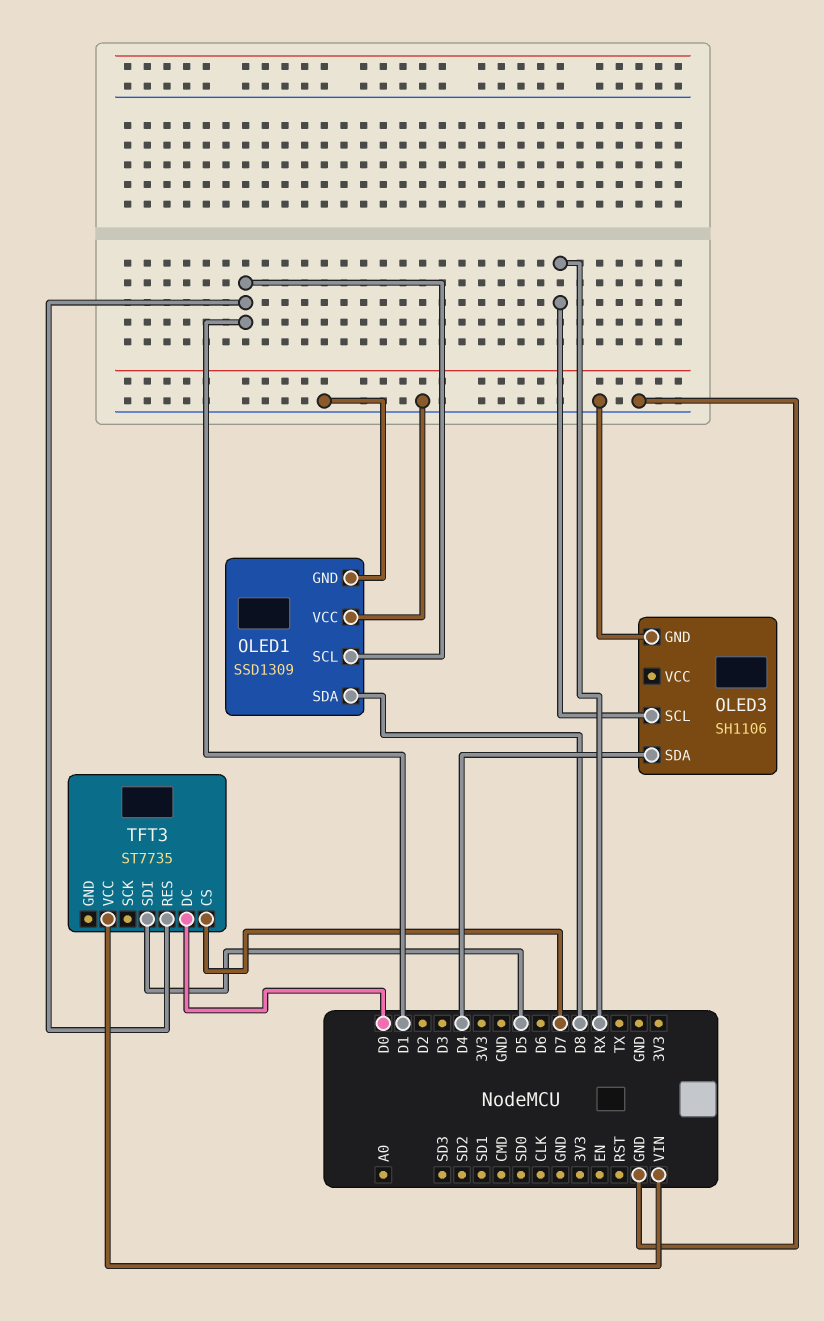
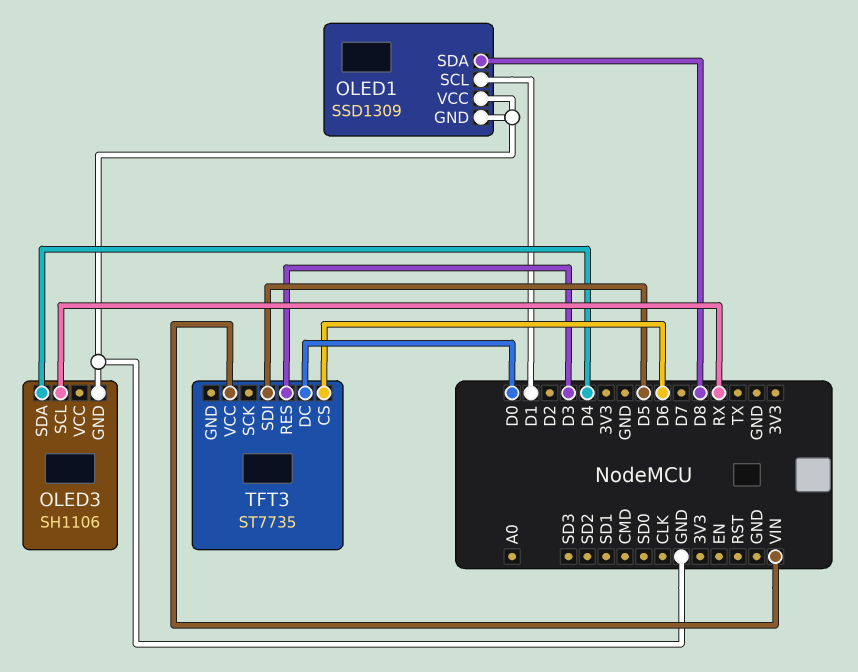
TFT3 pin CS: D7 -> D6
TFT3 pin RES: D1 -> D3

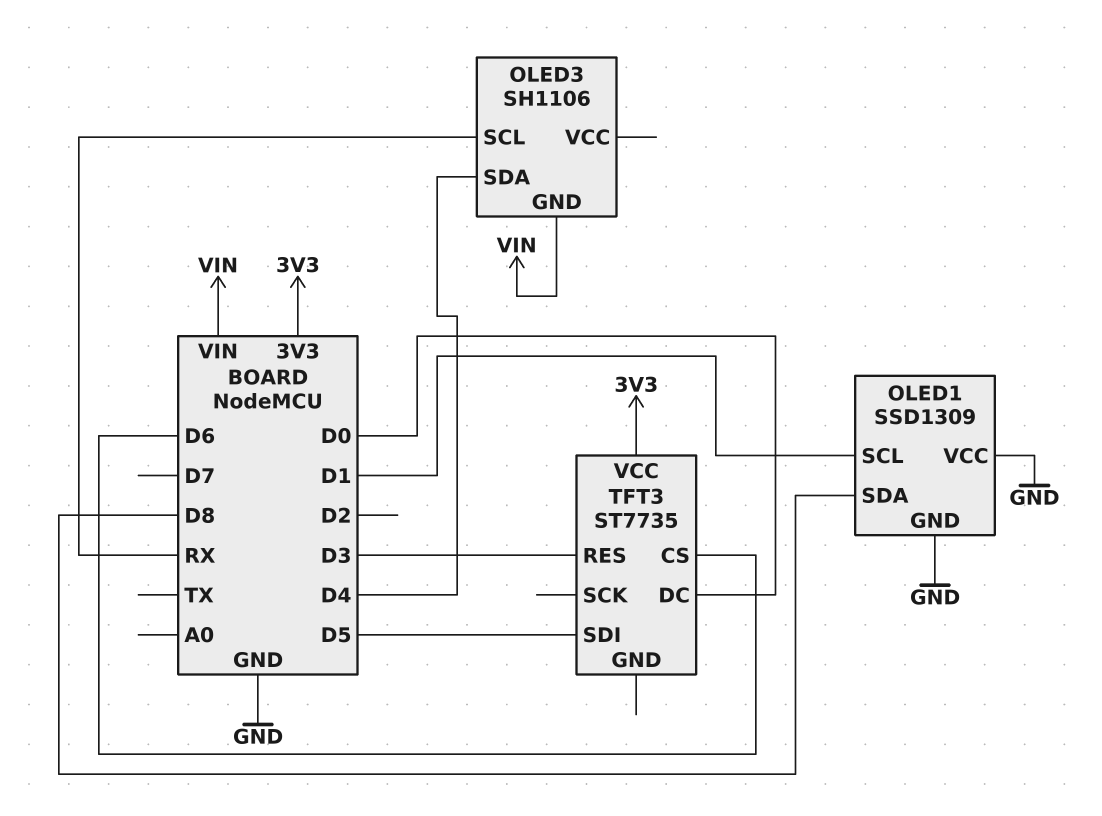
OLED3 pin GND: GND -> VIN
TFT3 pin VCC: VIN -> 3V3

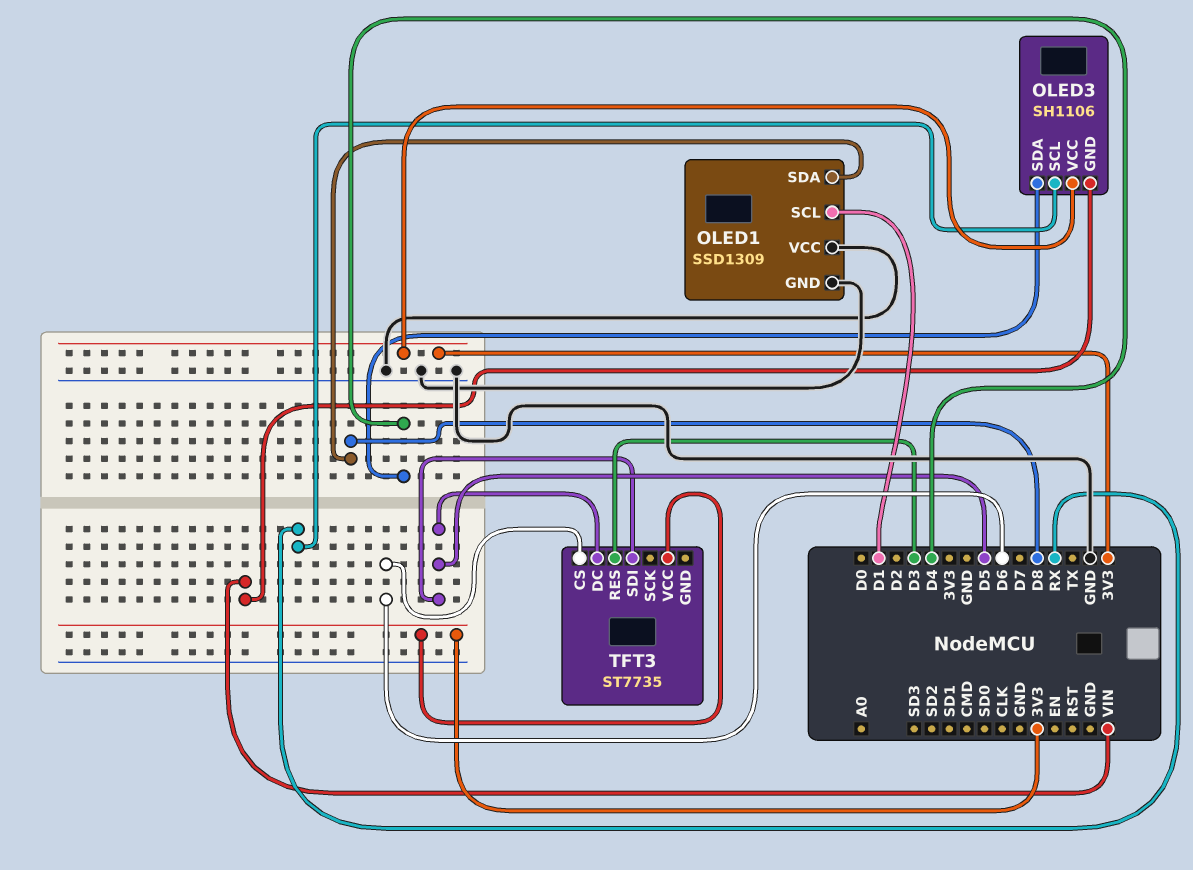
OLED3 pin VCC: none -> 3V3
TFT3 pin DC: D0 -> D5

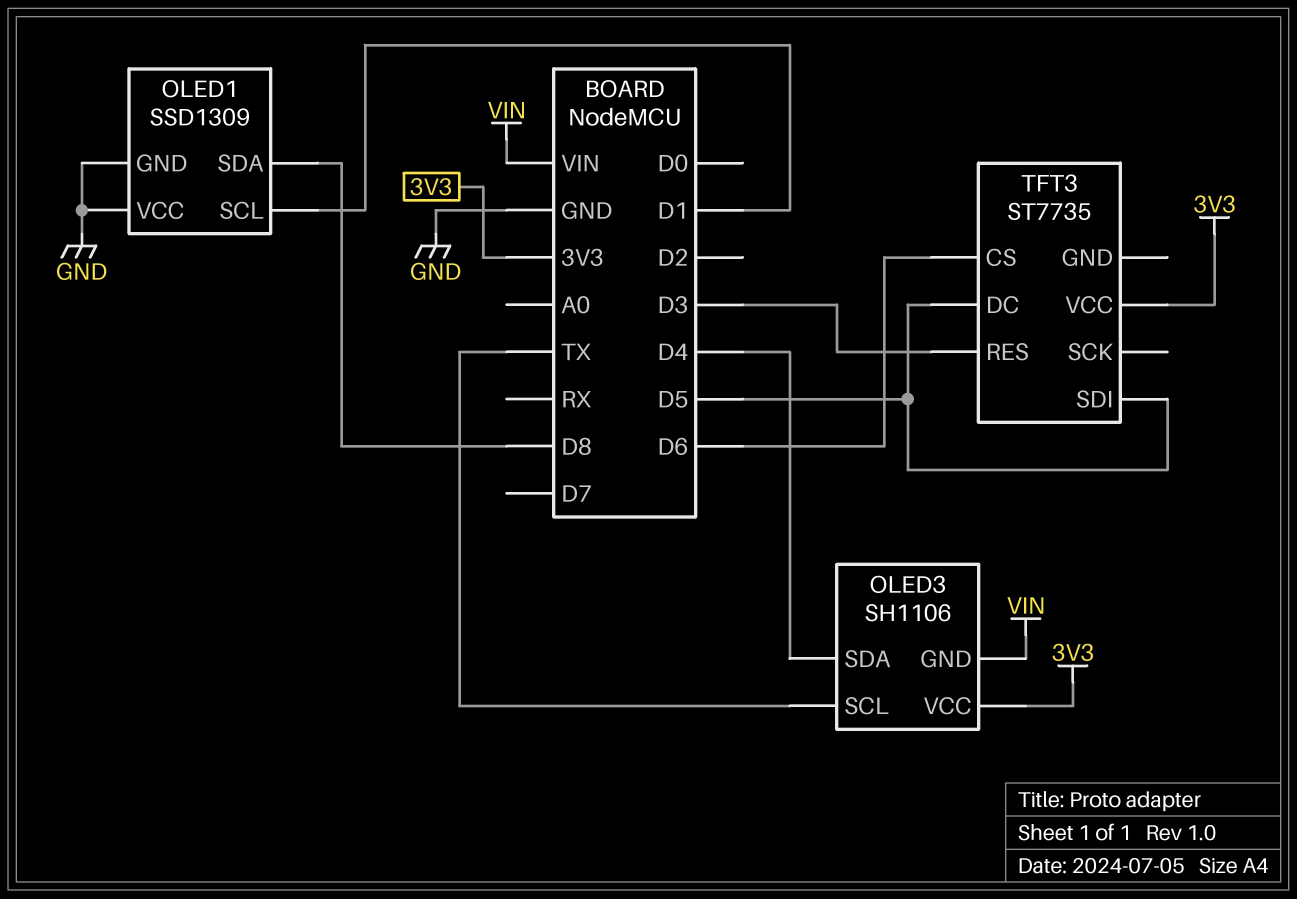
OLED3 pin SCL: RX -> TX

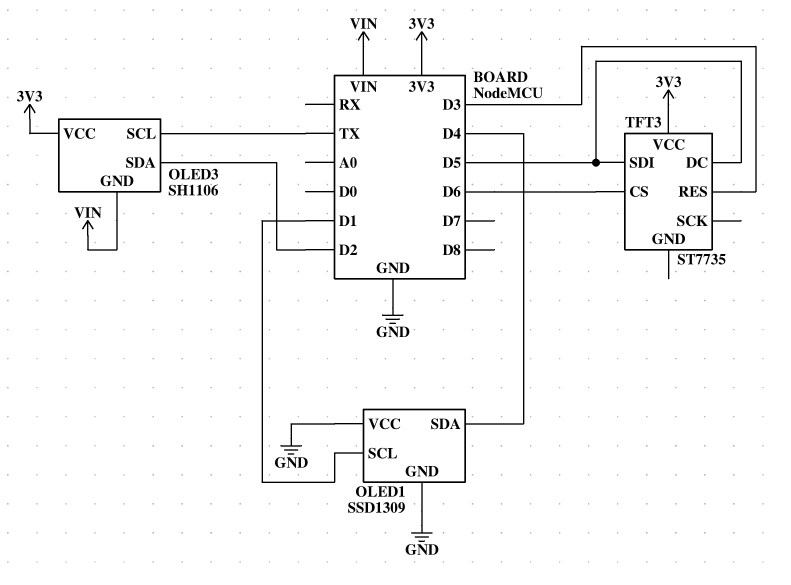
OLED1 pin SDA: D8 -> D4
OLED3 pin SDA: D4 -> D2

